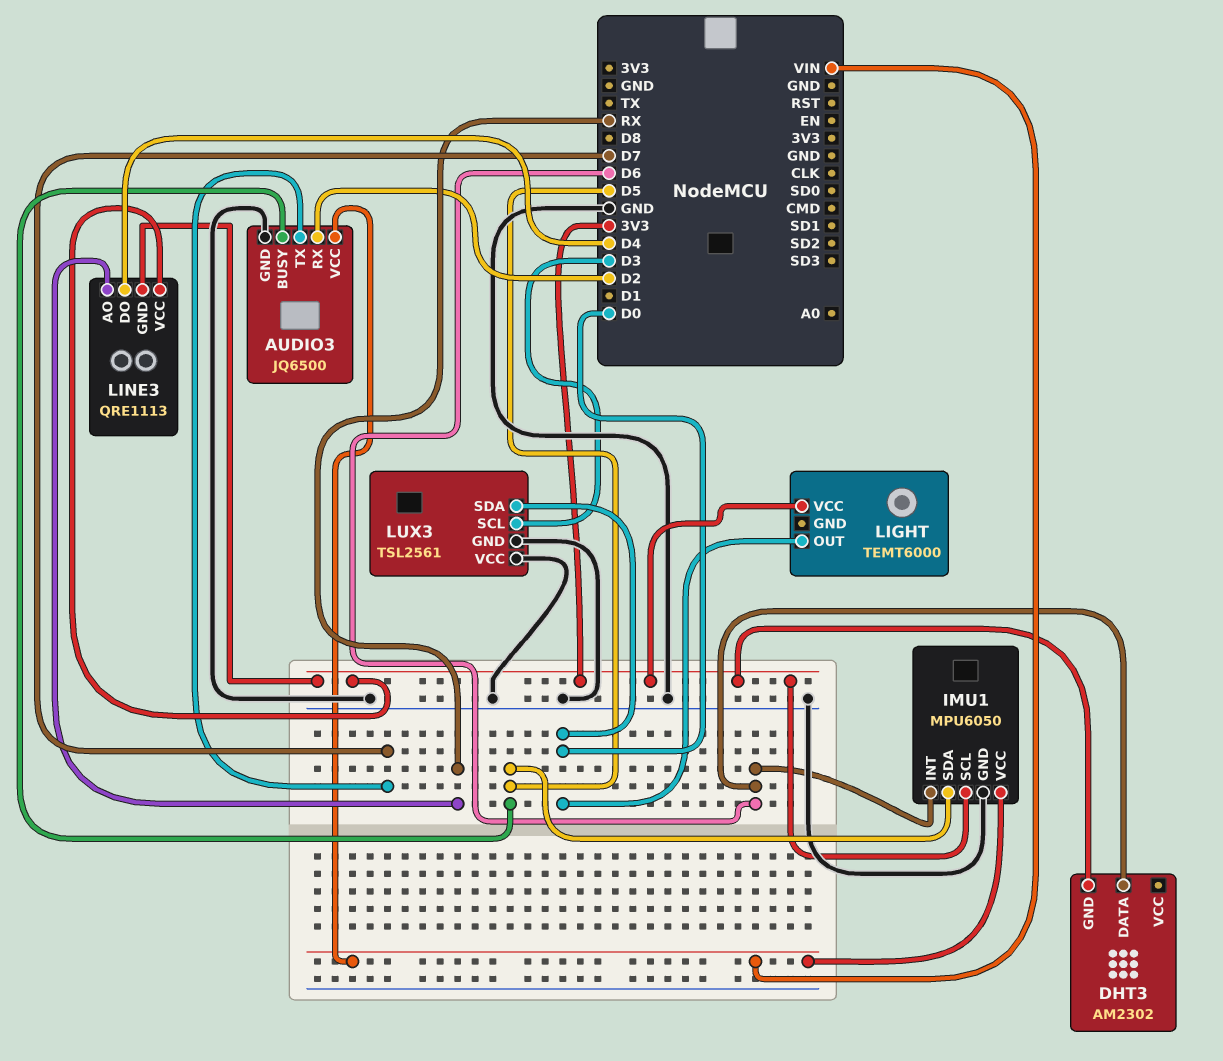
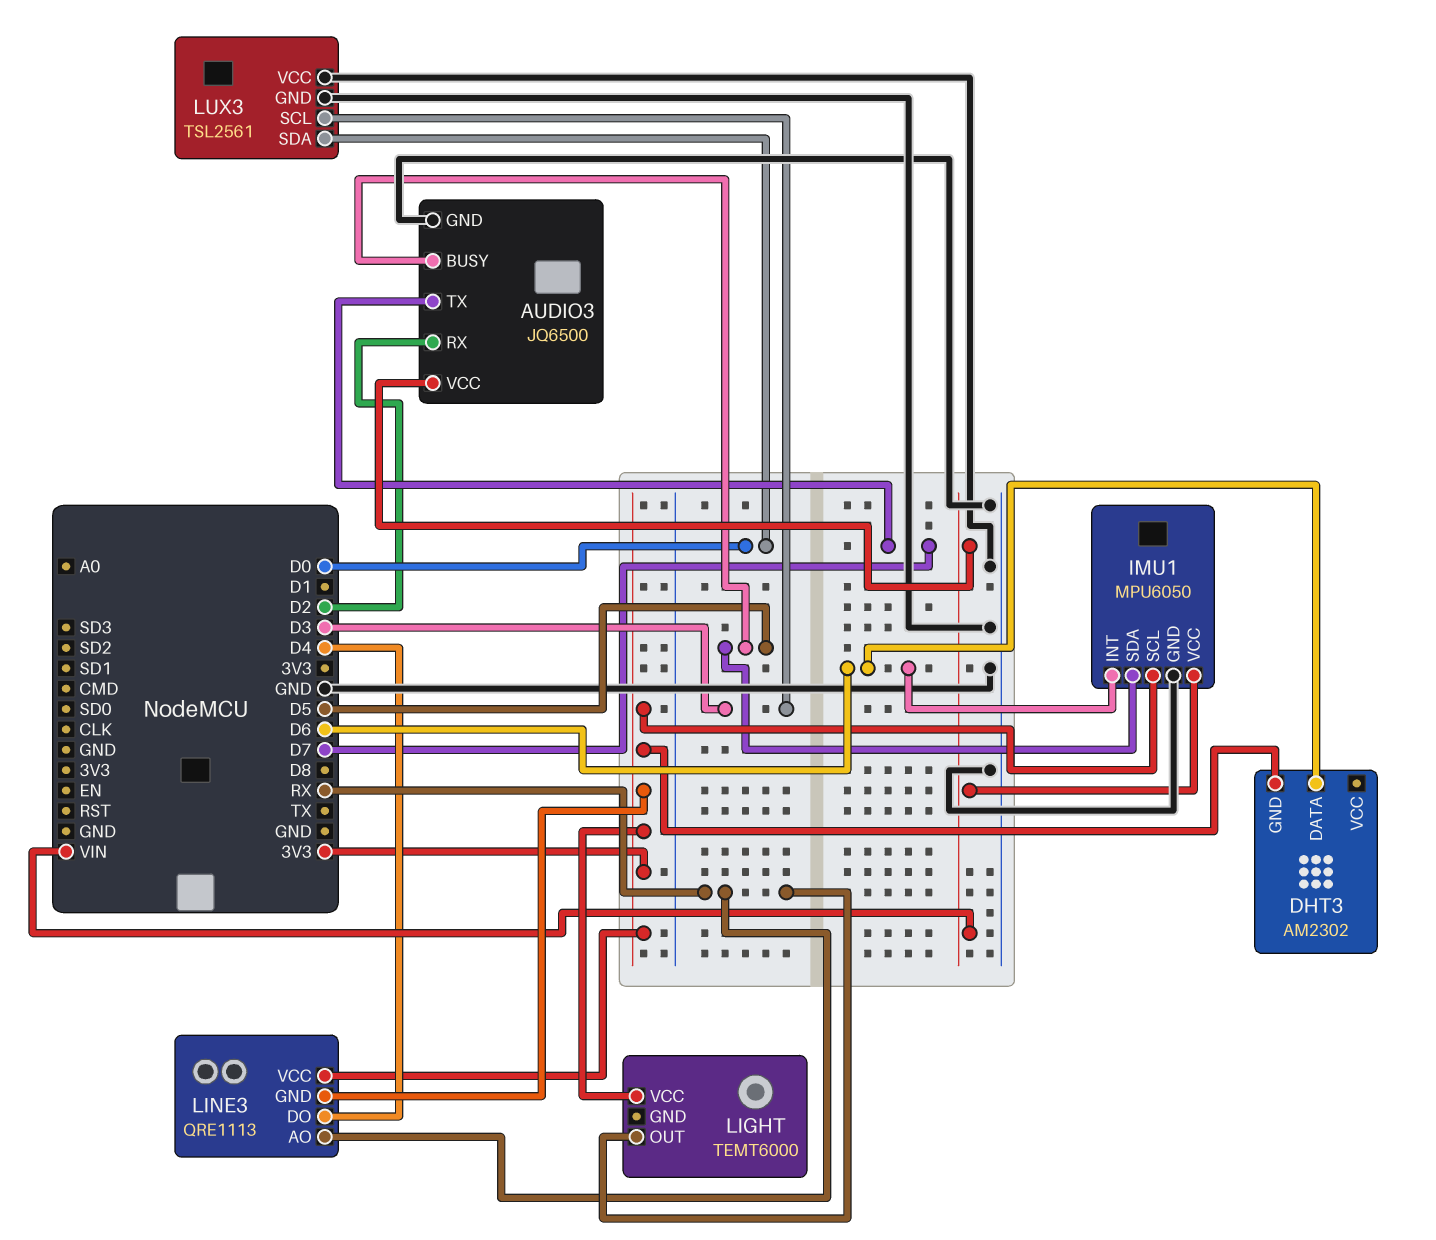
LIGHT pin OUT: D0 -> RX

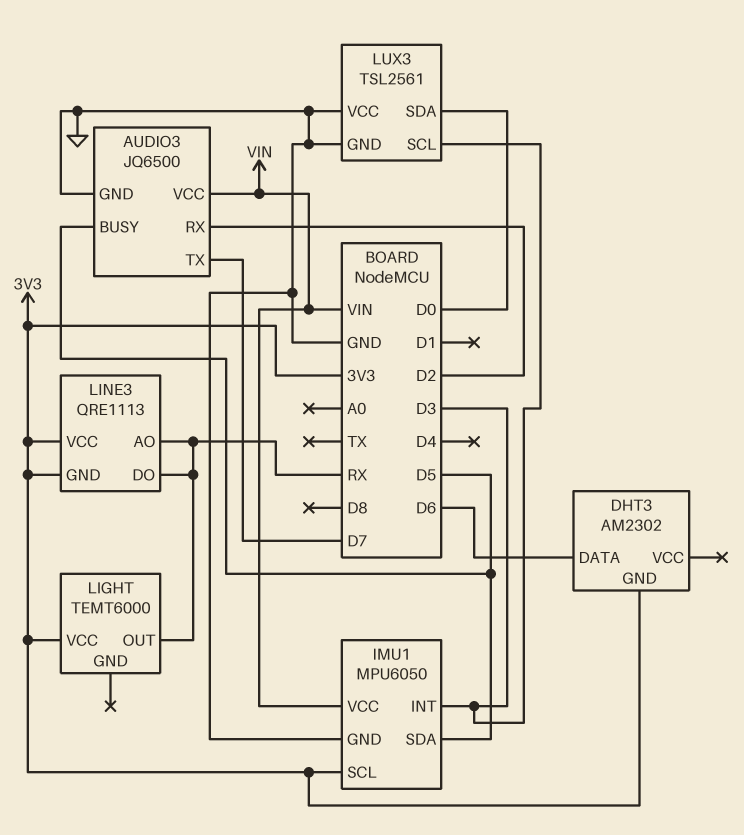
IMU1 pin INT: D6 -> D3
LINE3 pin DO: D4 -> RX

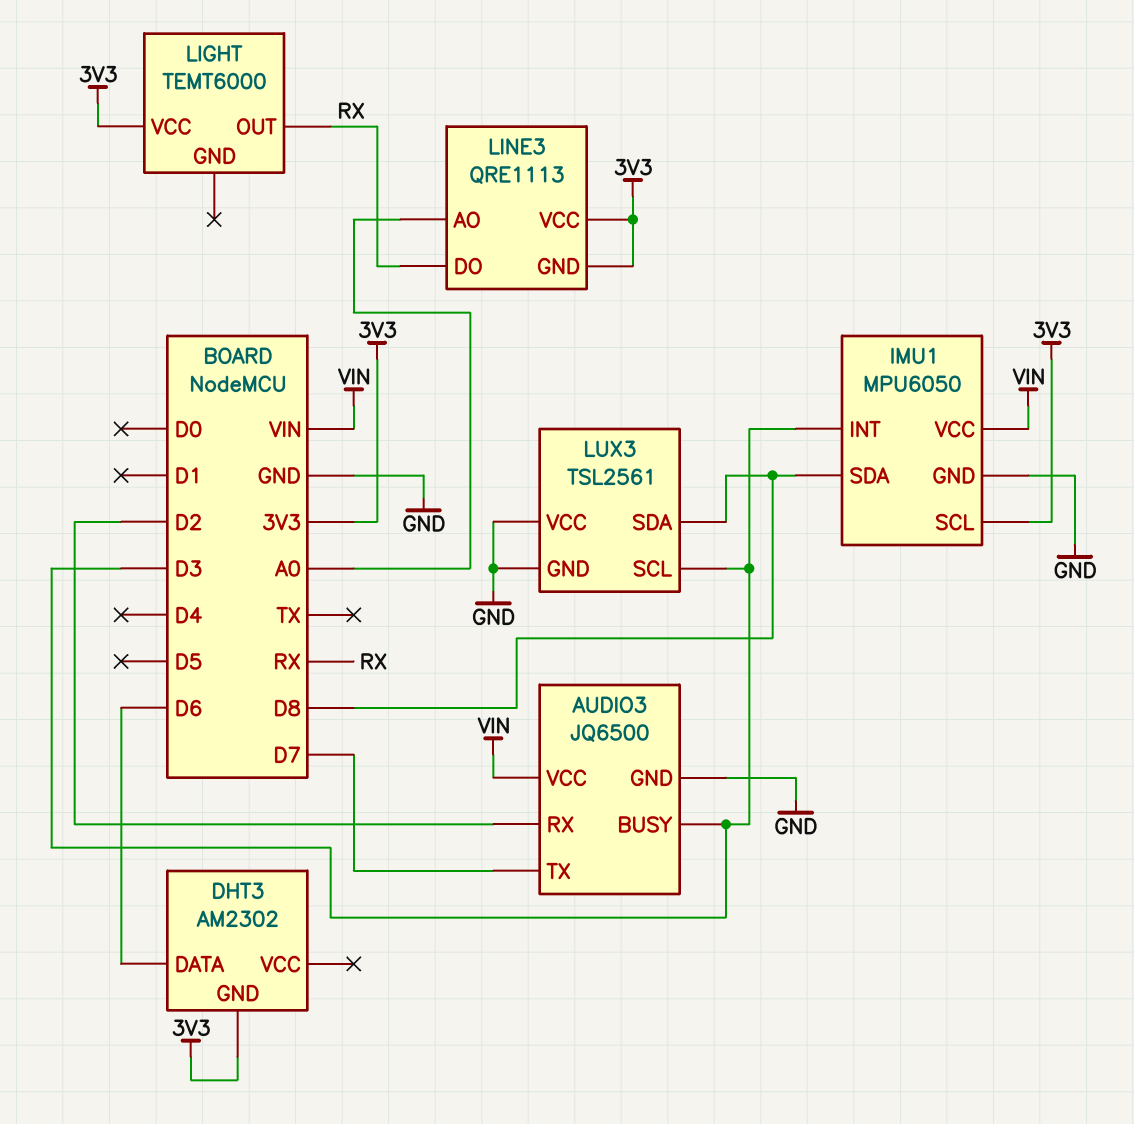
AUDIO3 pin BUSY: D5 -> D3
IMU1 pin SDA: D5 -> D8
LINE3 pin AO: RX -> A0
LUX3 pin SDA: D0 -> D8

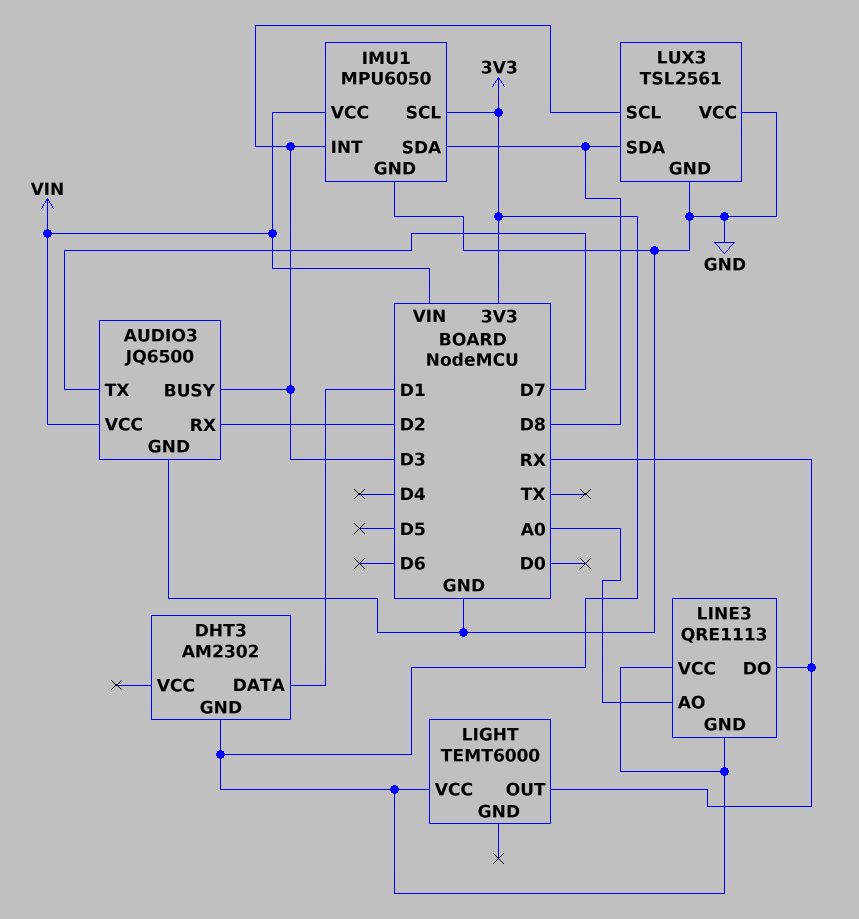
DHT3 pin DATA: D6 -> D1

